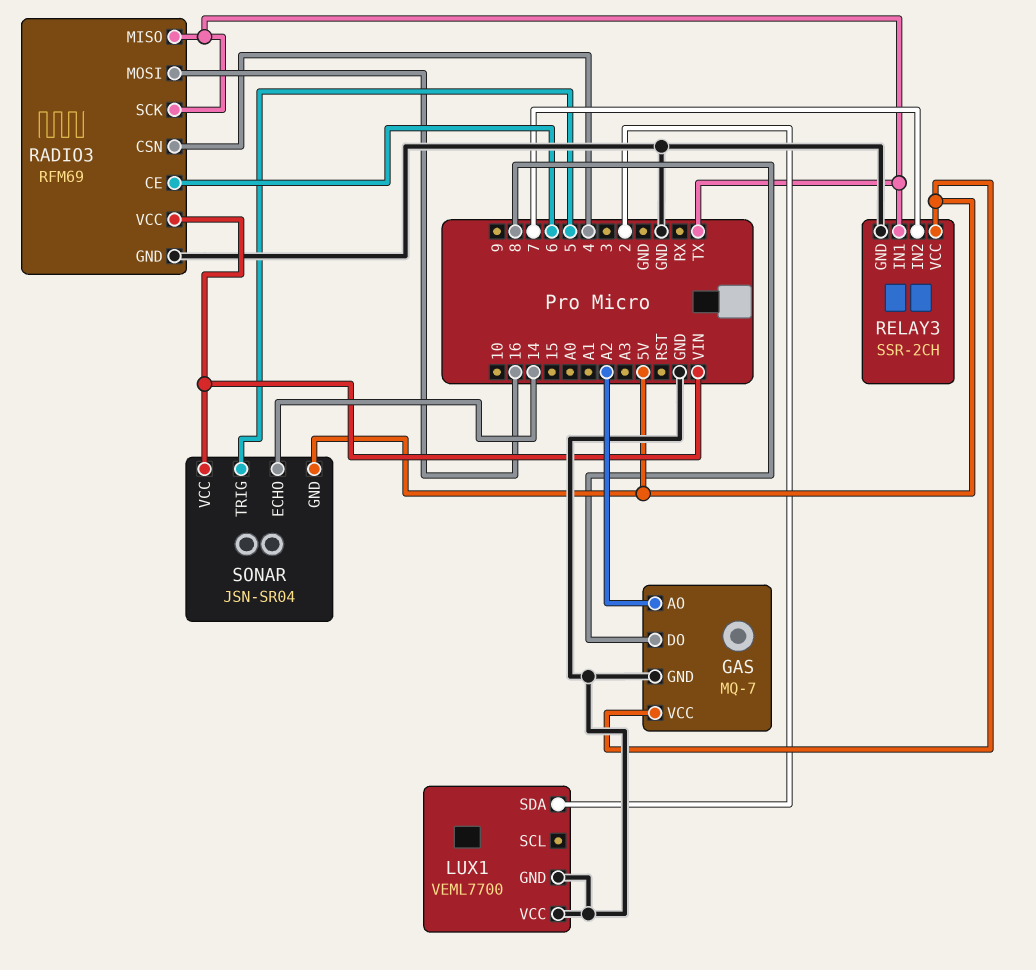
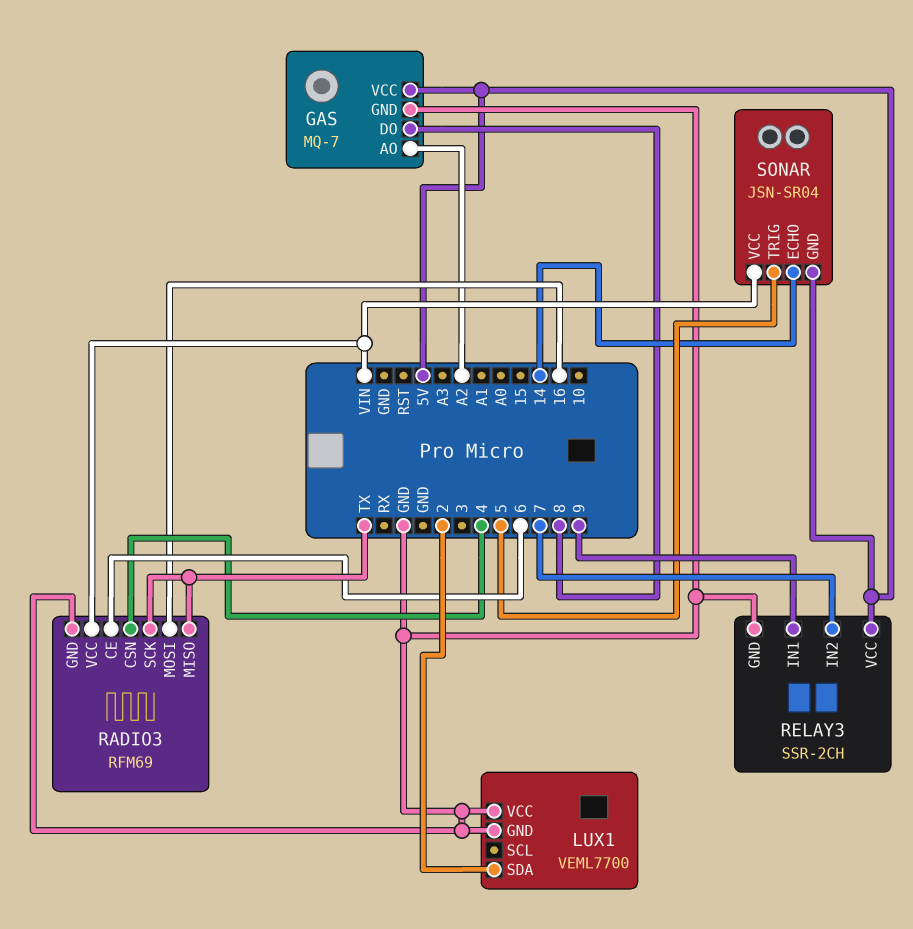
RELAY3 pin IN1: TX -> 9

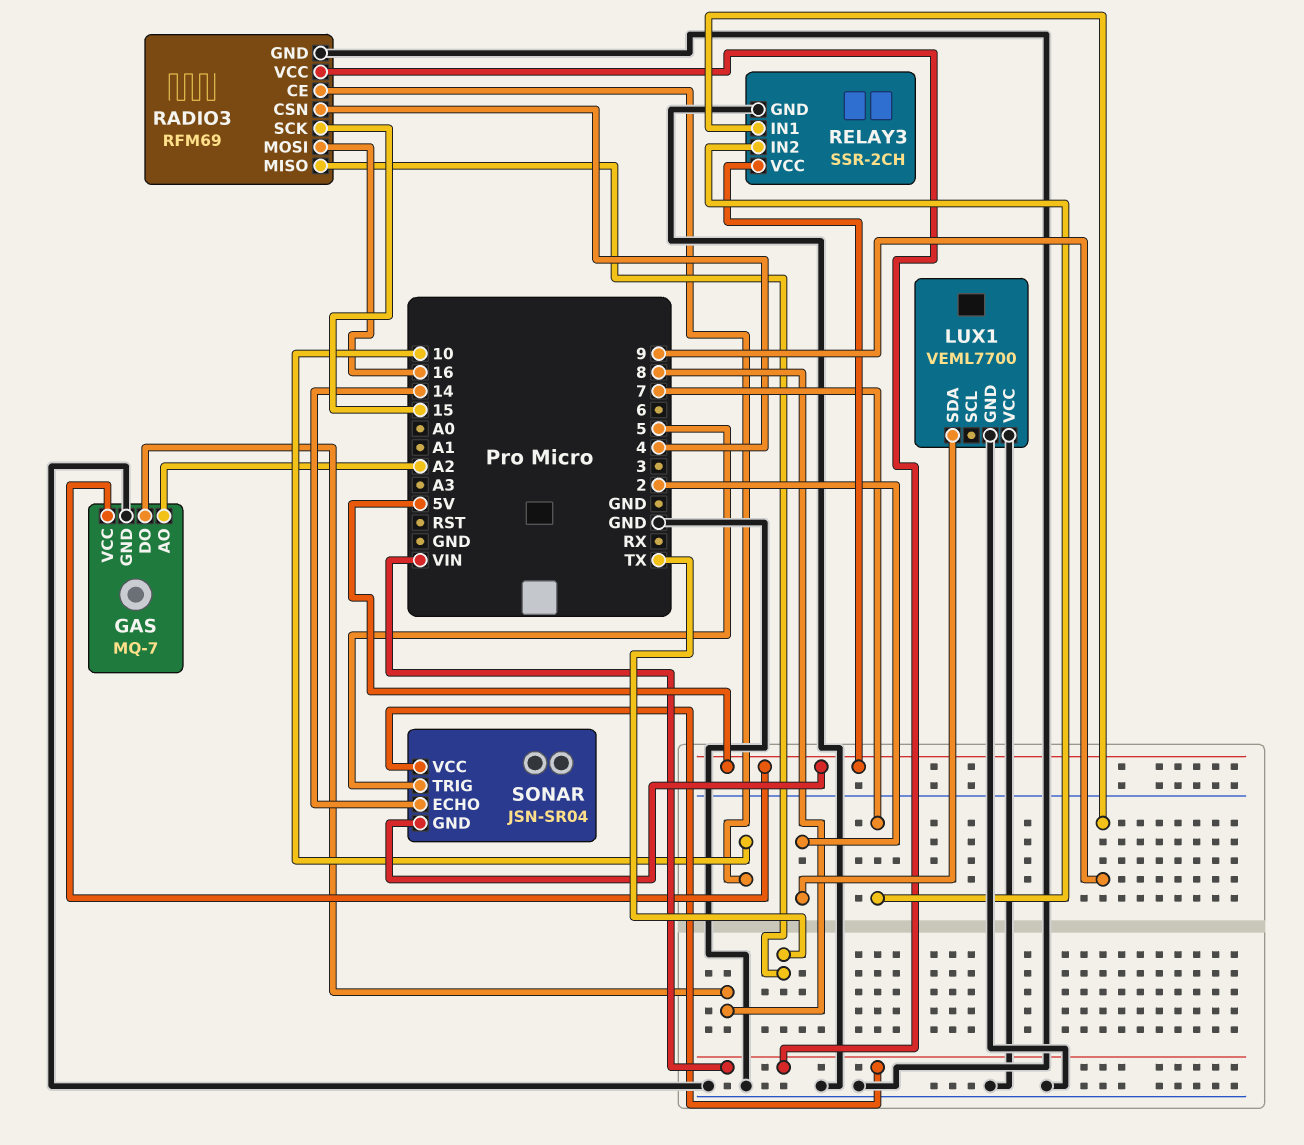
RADIO3 pin CE: 6 -> 10
RADIO3 pin SCK: TX -> 15

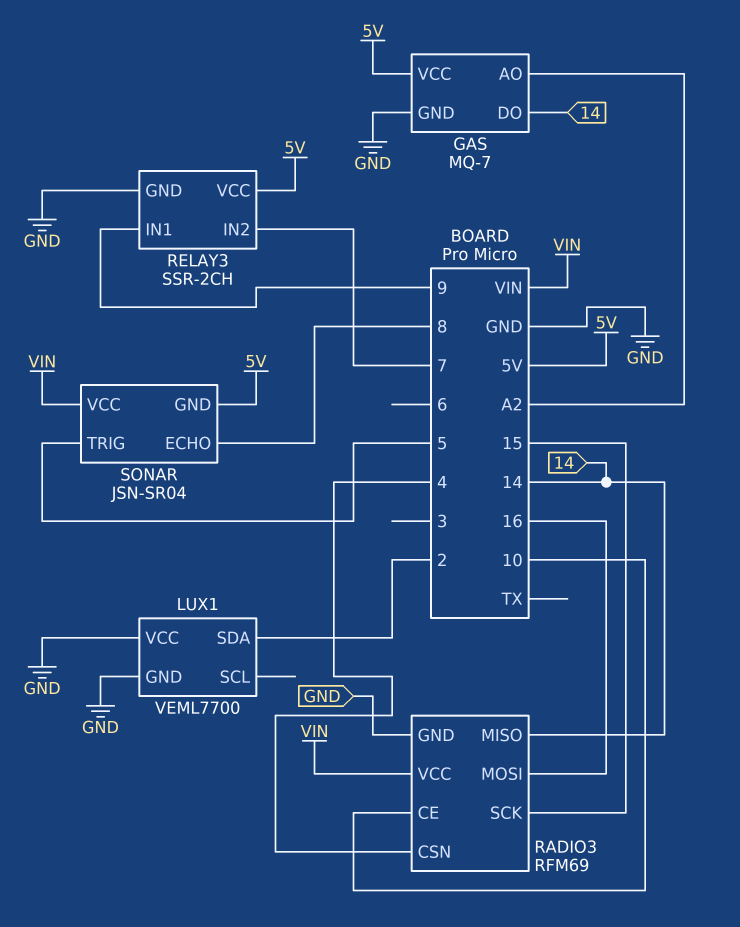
GAS pin DO: 8 -> 14
RADIO3 pin MISO: TX -> 14
SONAR pin ECHO: 14 -> 8

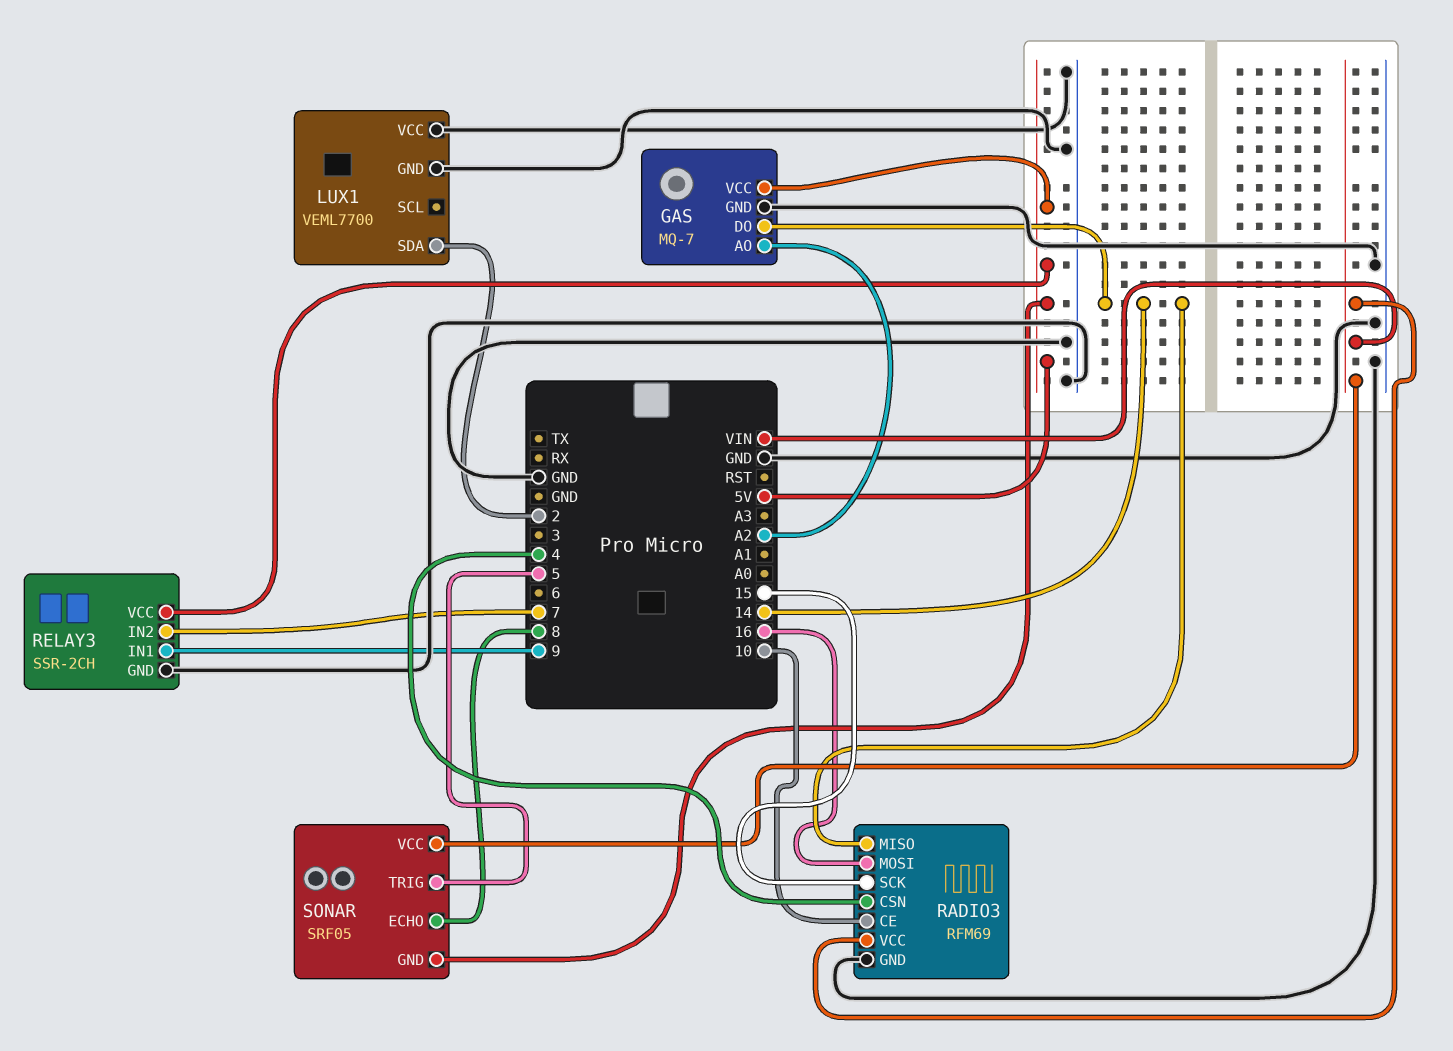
SONAR: JSN-SR04 -> SRF05

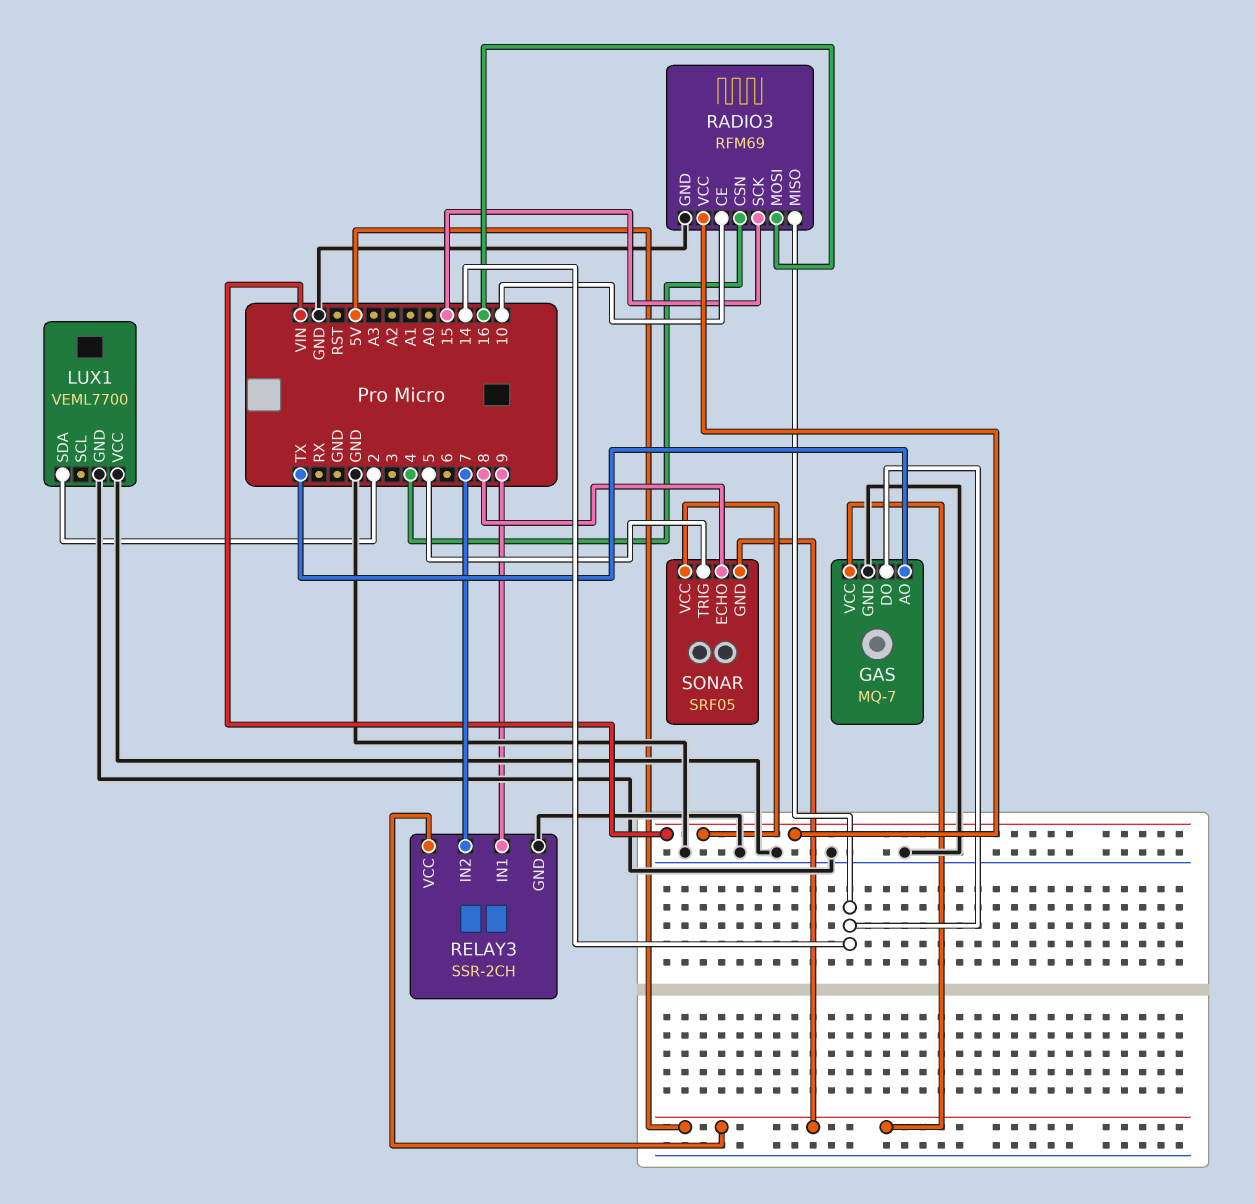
GAS pin AO: A2 -> TX

